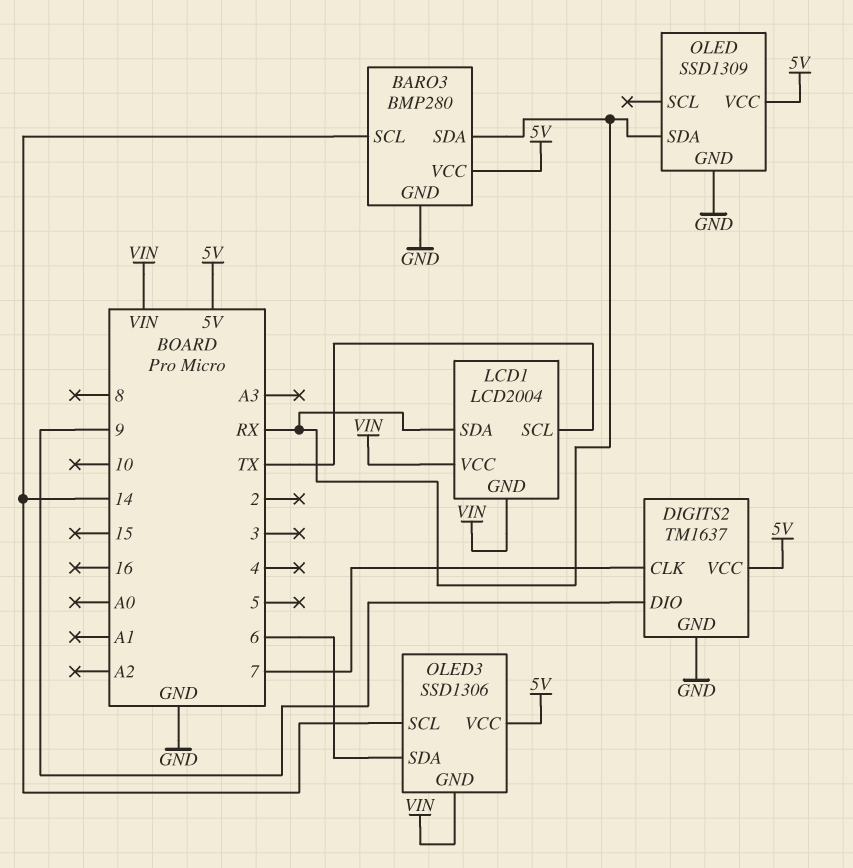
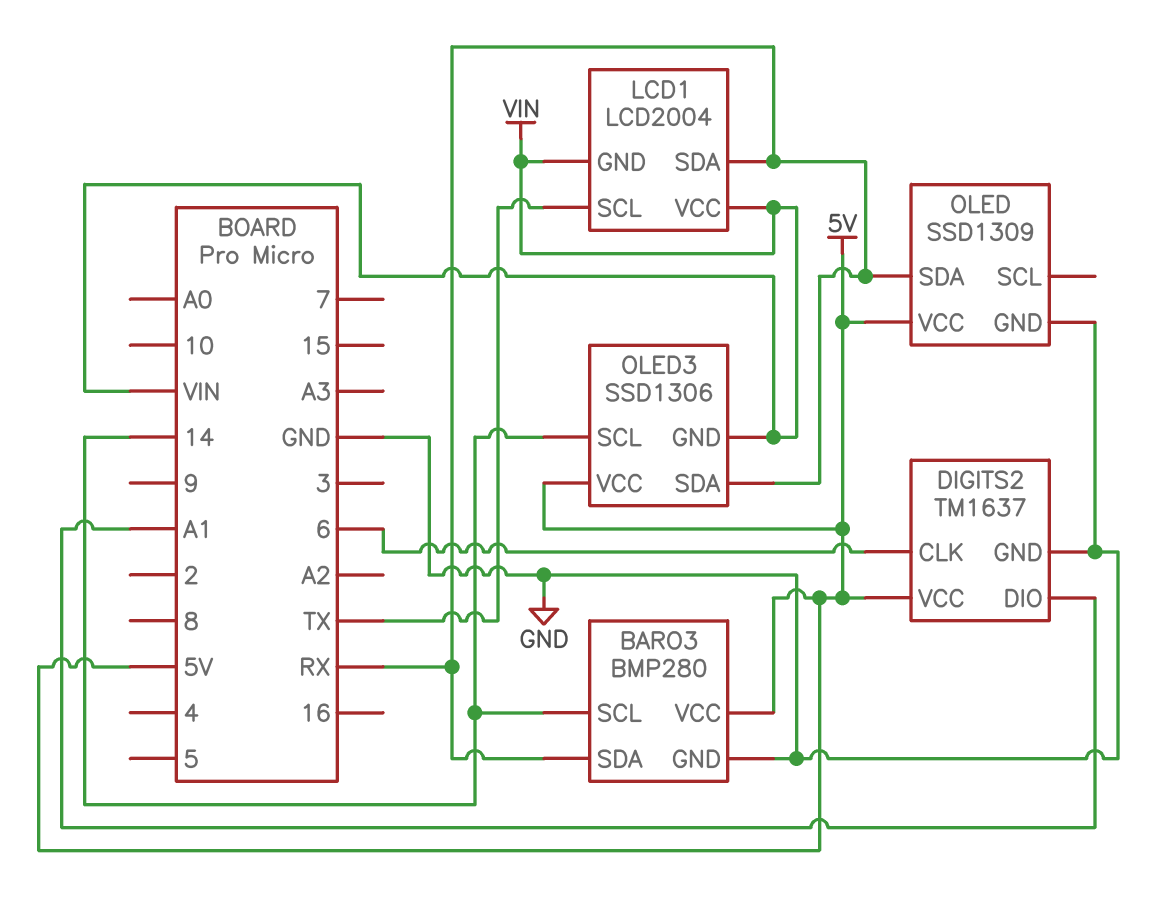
DIGITS2 pin CLK: 7 -> 6
DIGITS2 pin DIO: 9 -> A1
OLED3 pin SDA: 6 -> RX

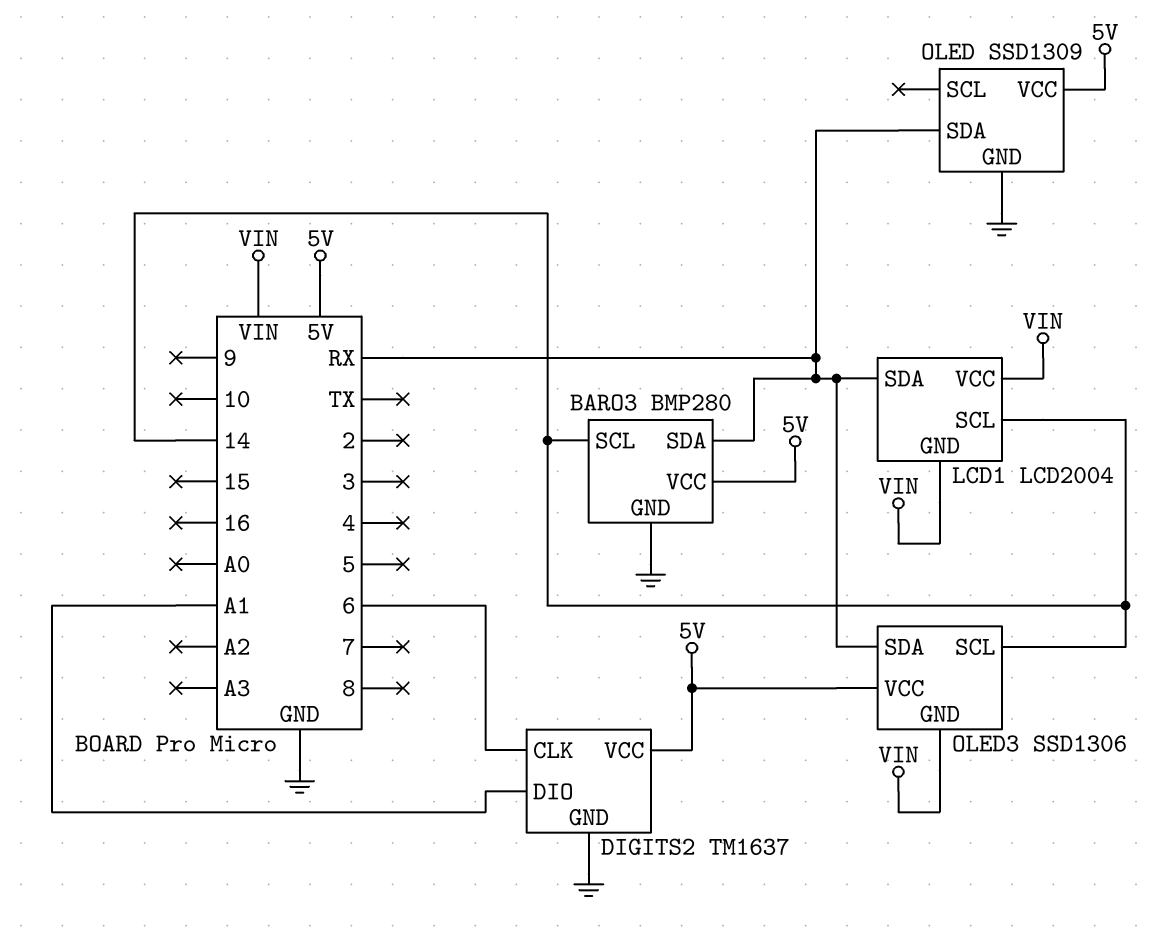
LCD1 pin SCL: TX -> 14

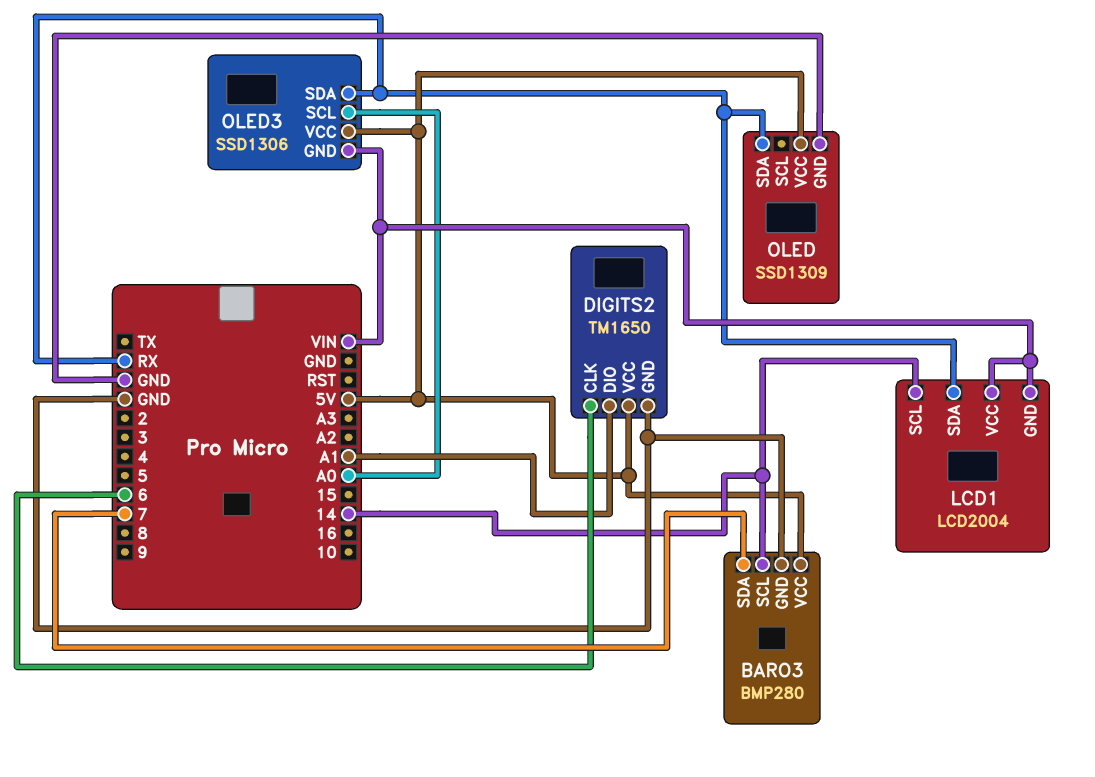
BARO3 pin SDA: RX -> 7
DIGITS2: TM1637 -> TM1650
OLED3 pin SCL: 14 -> A0

